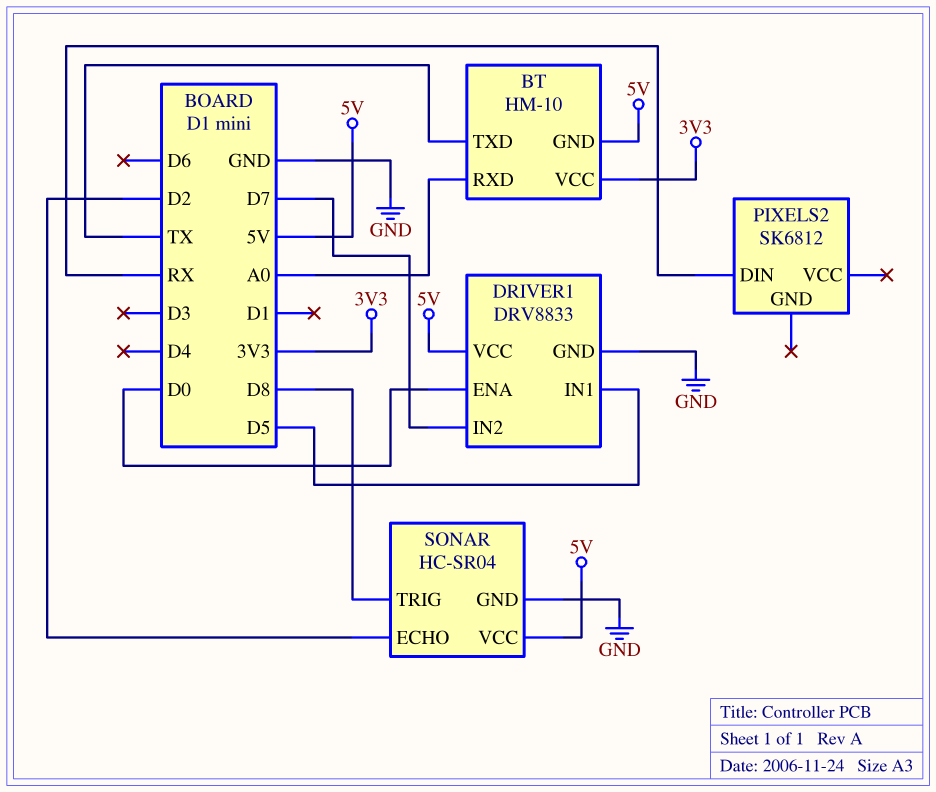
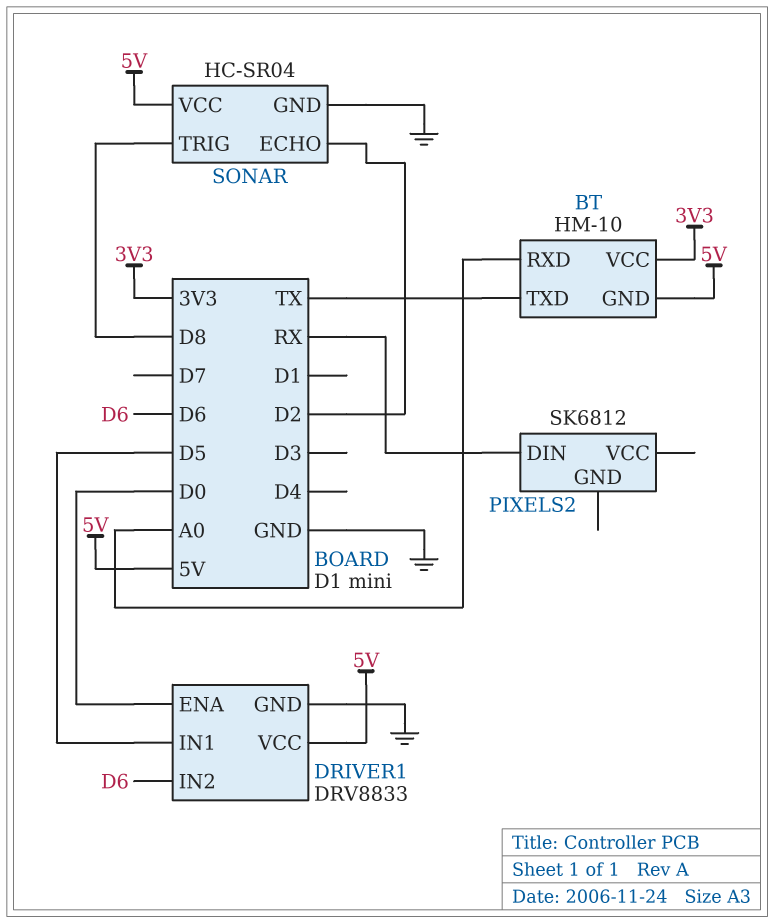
DRIVER1 pin IN2: D7 -> D6

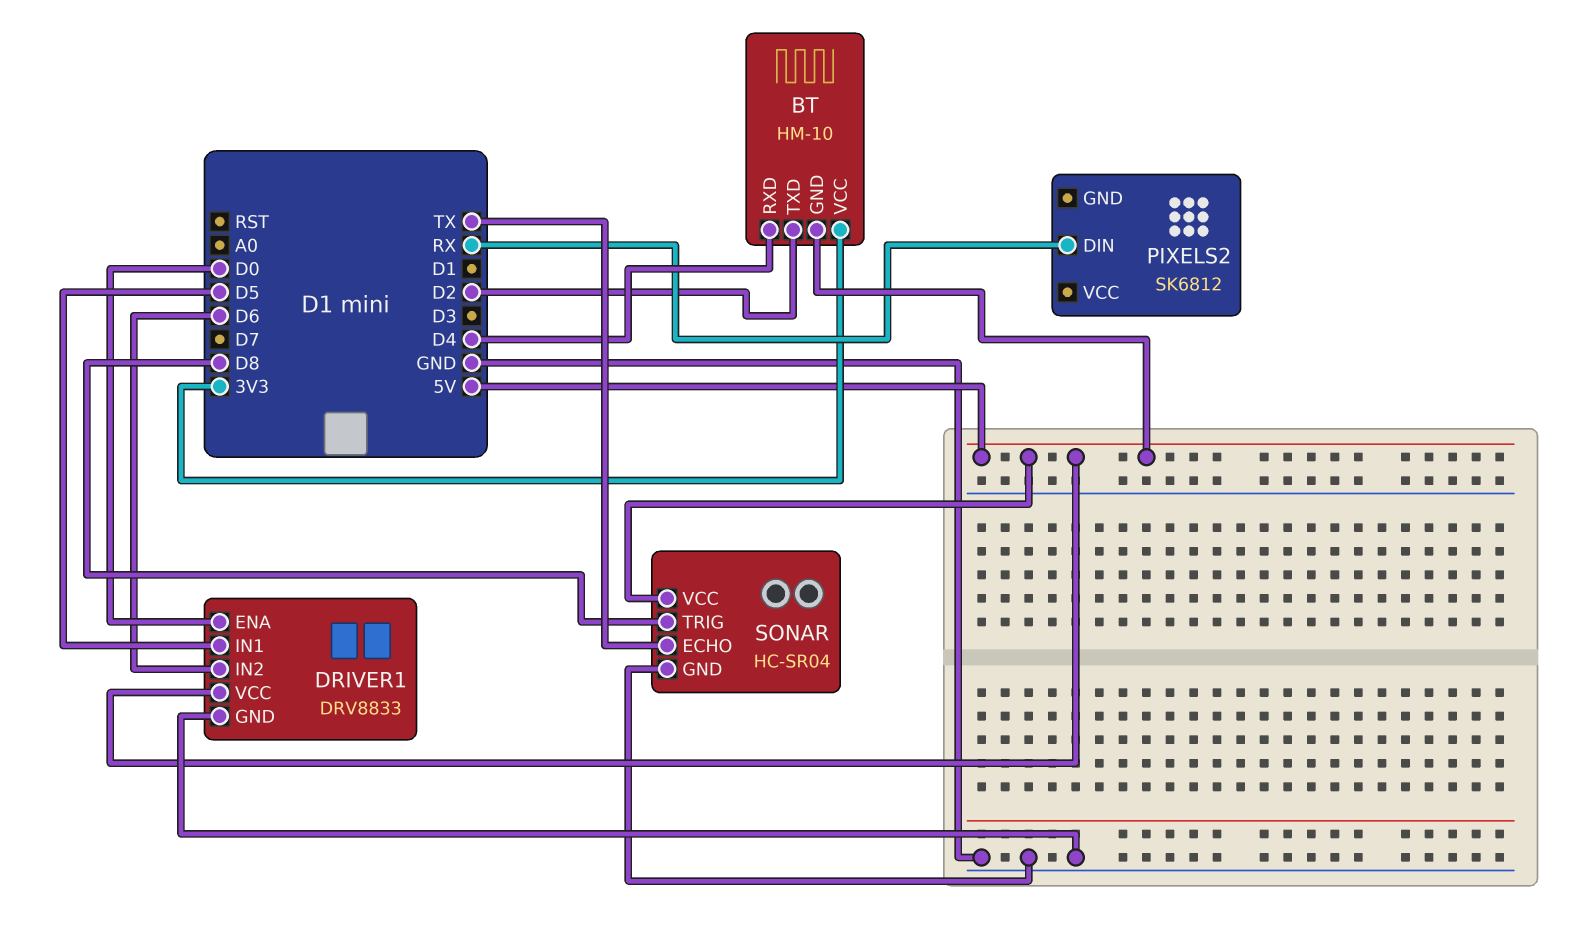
BT pin RXD: A0 -> D4
BT pin TXD: TX -> D2
SONAR pin ECHO: D2 -> TX

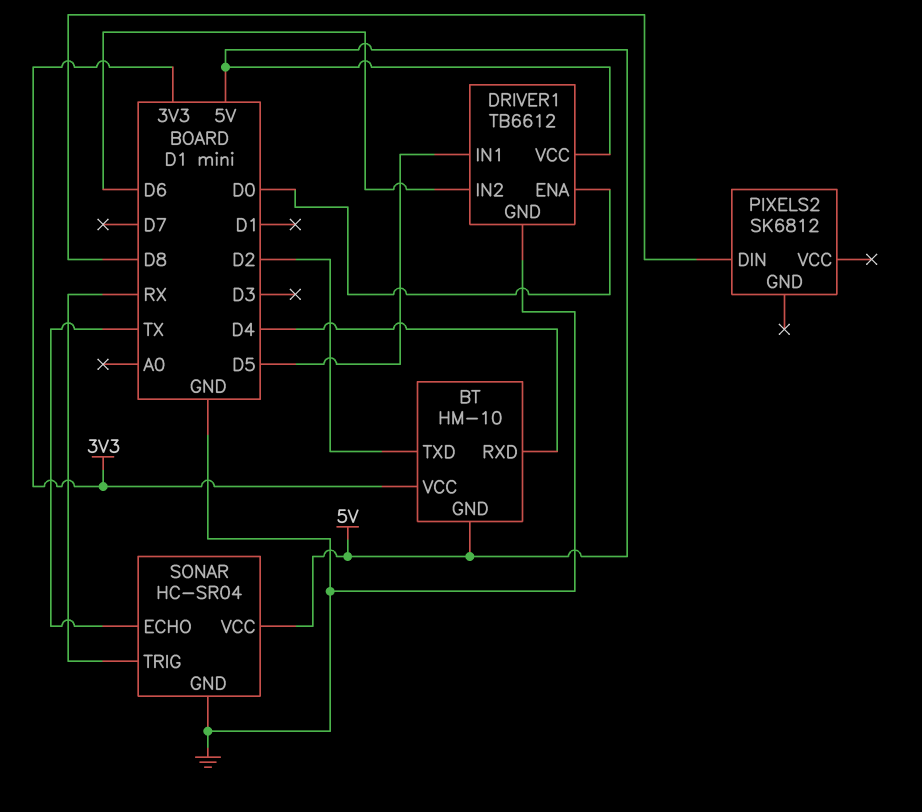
DRIVER1: DRV8833 -> TB6612
PIXELS2 pin DIN: RX -> D8
SONAR pin TRIG: D8 -> RX

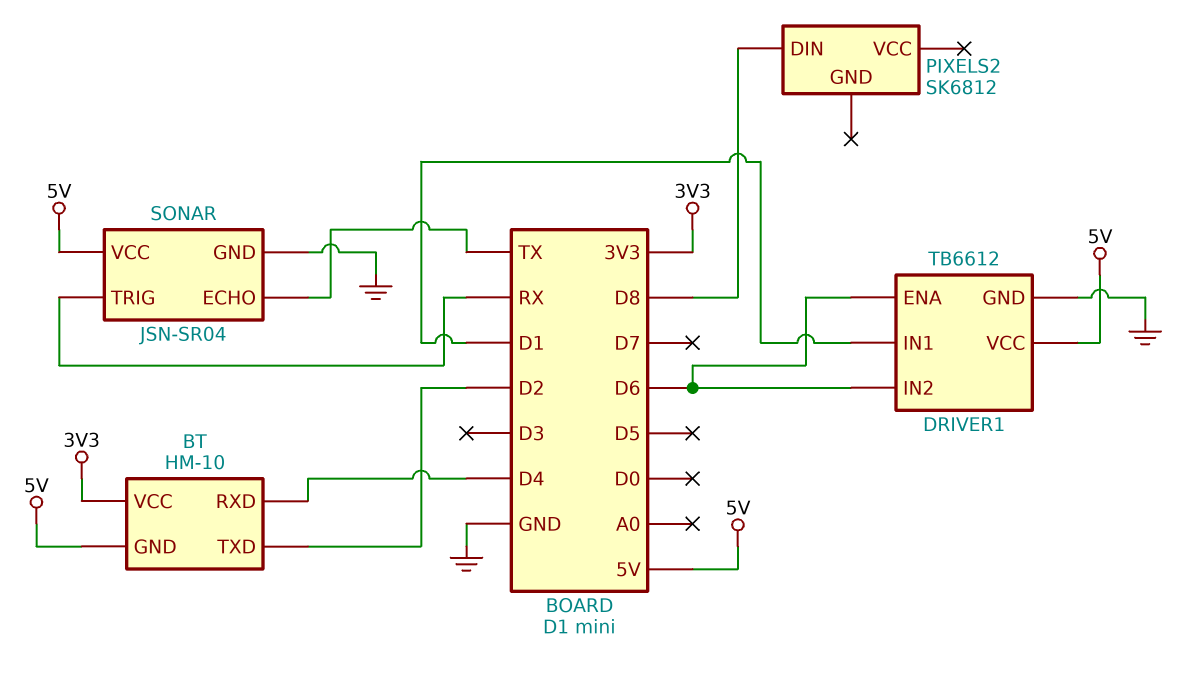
DRIVER1 pin ENA: D0 -> D6
DRIVER1 pin IN1: D5 -> D1
SONAR: HC-SR04 -> JSN-SR04

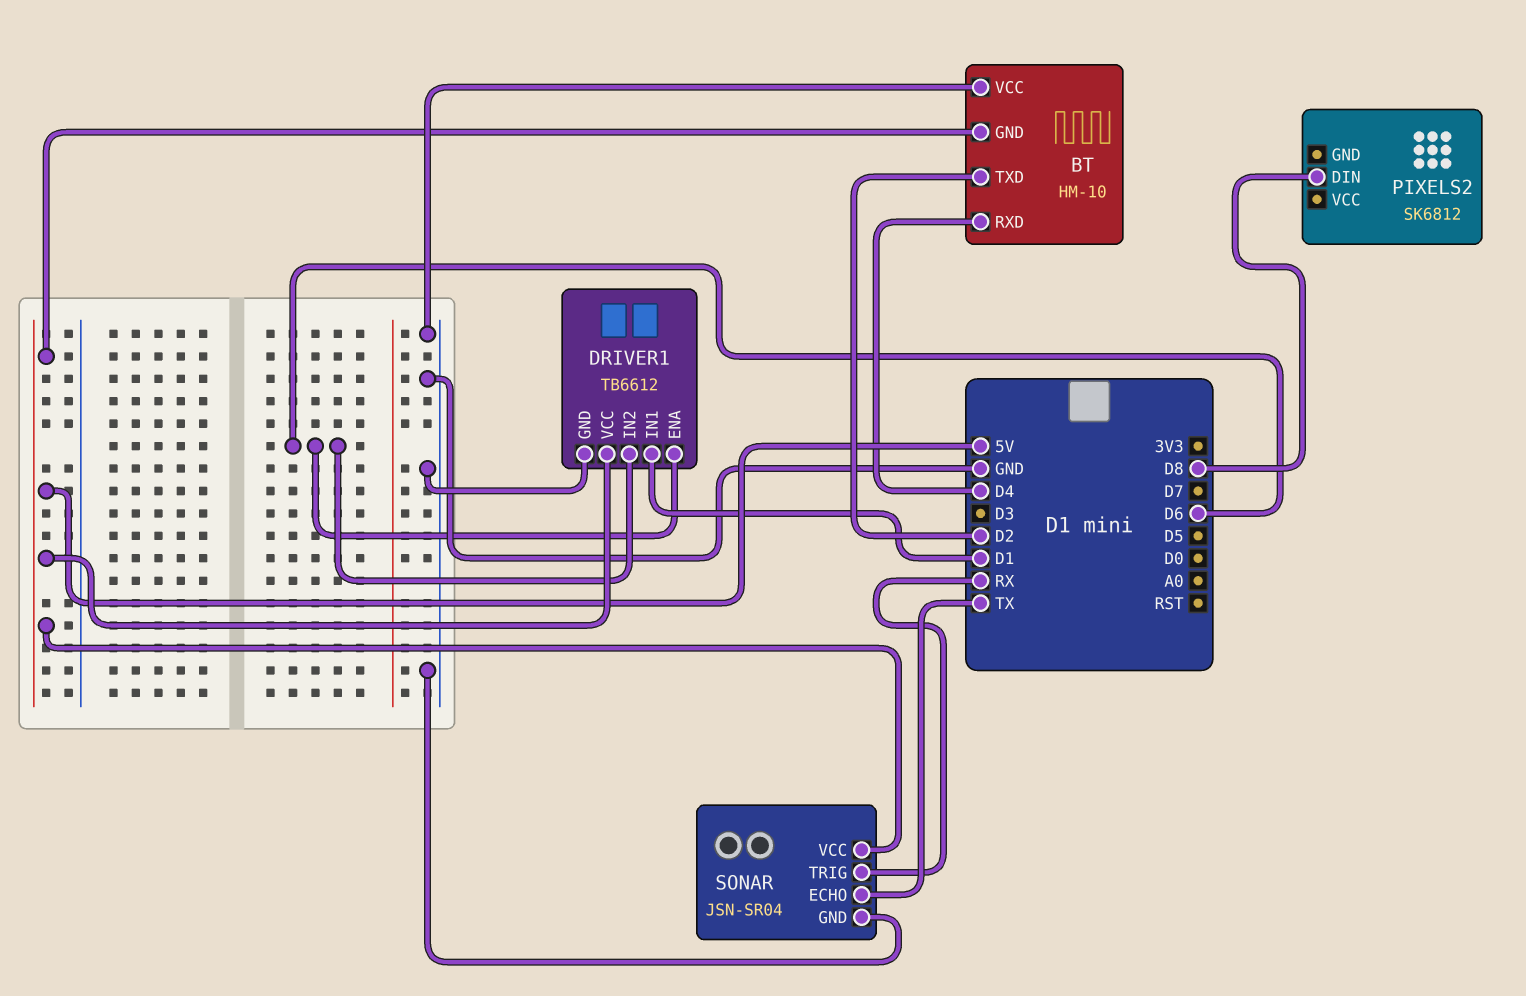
BT pin VCC: 3V3 -> GND

